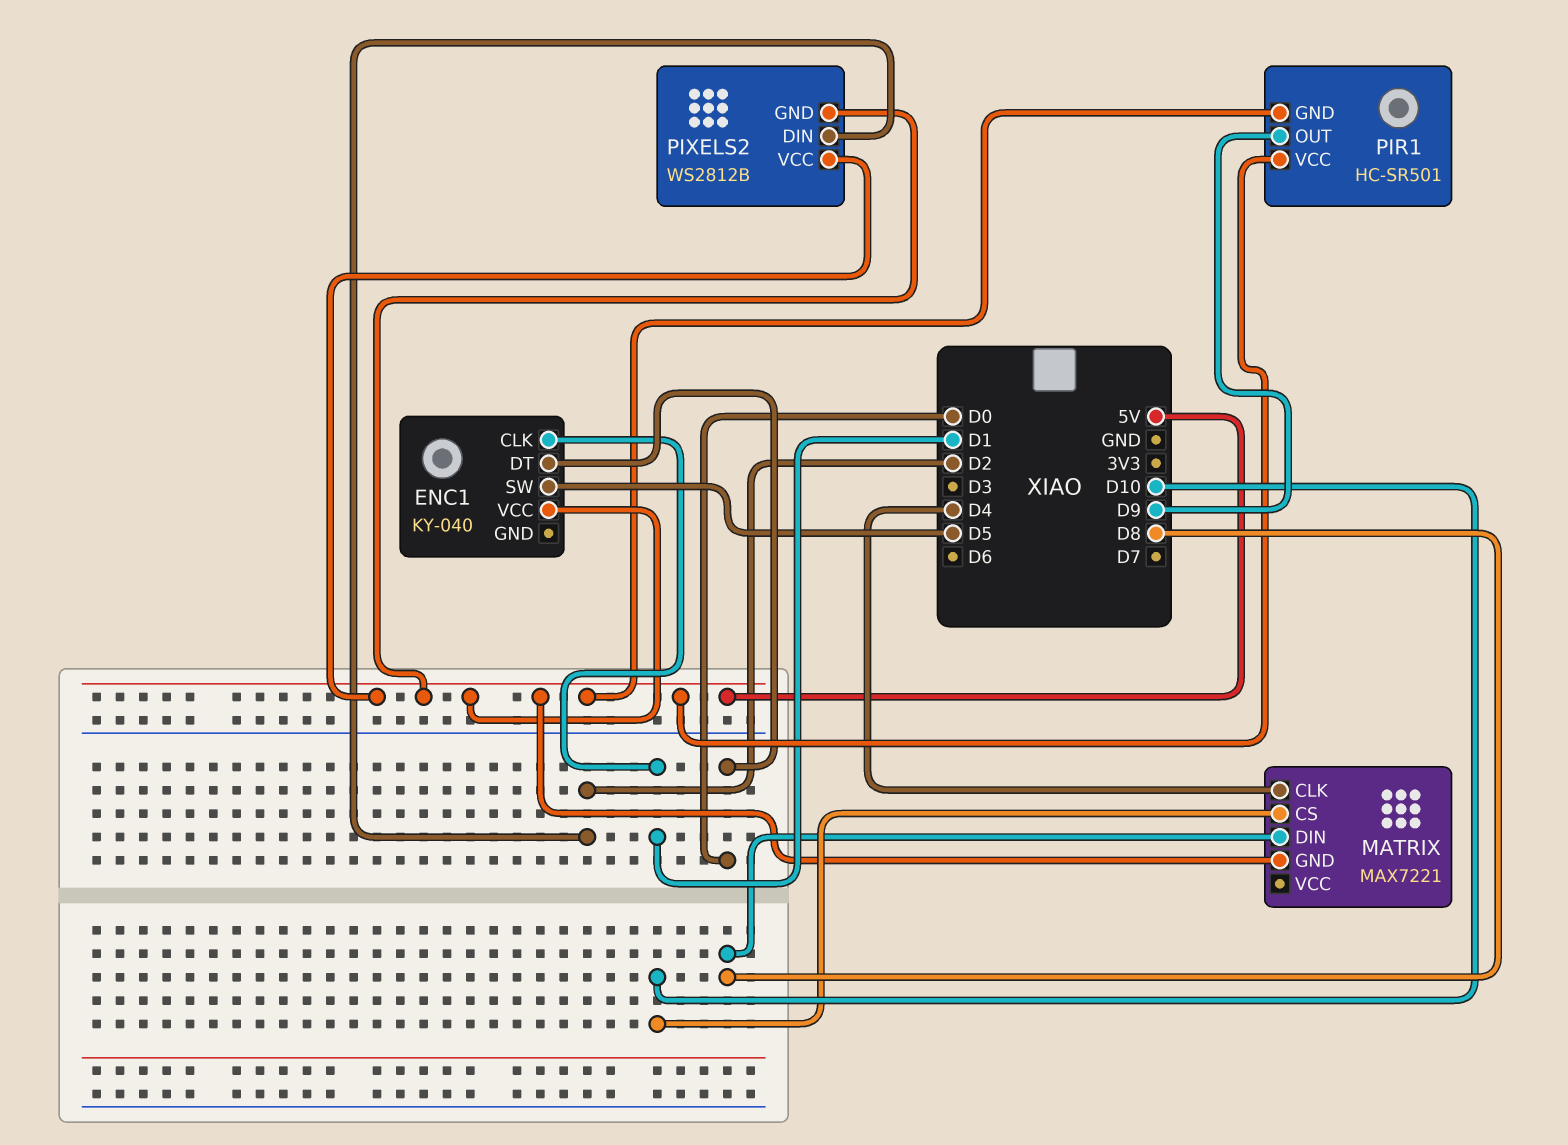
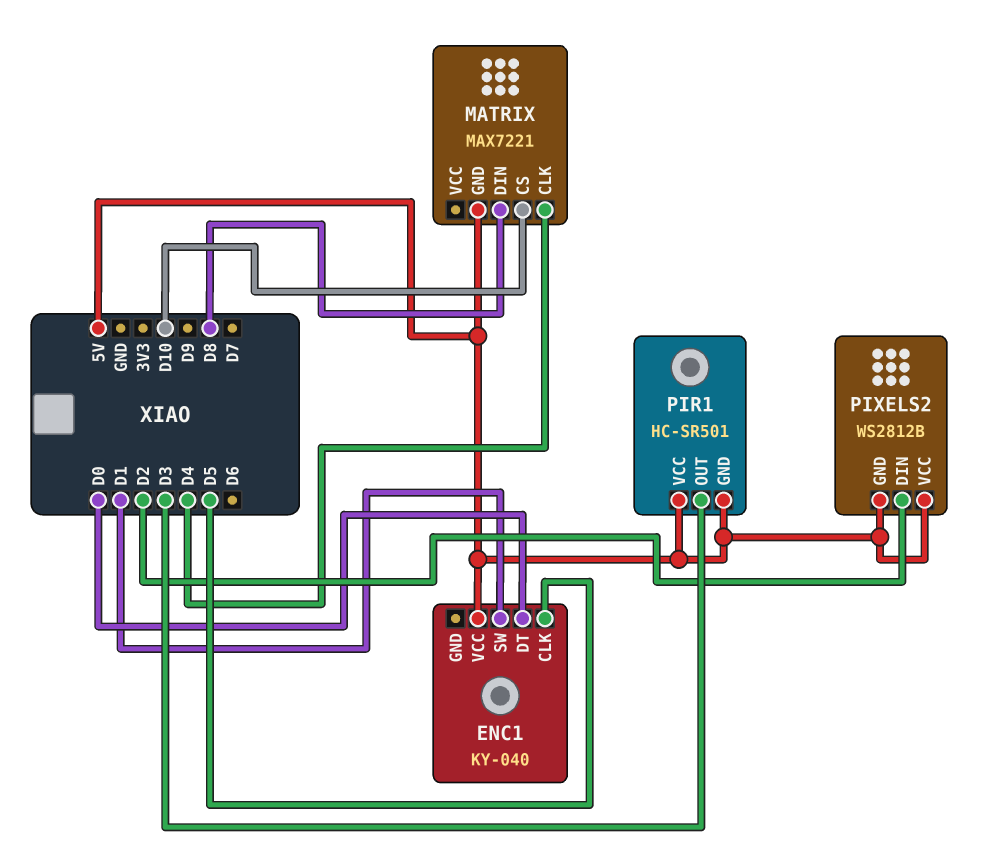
ENC1 pin CLK: D1 -> D5
ENC1 pin SW: D5 -> D1
PIR1 pin OUT: D9 -> D3

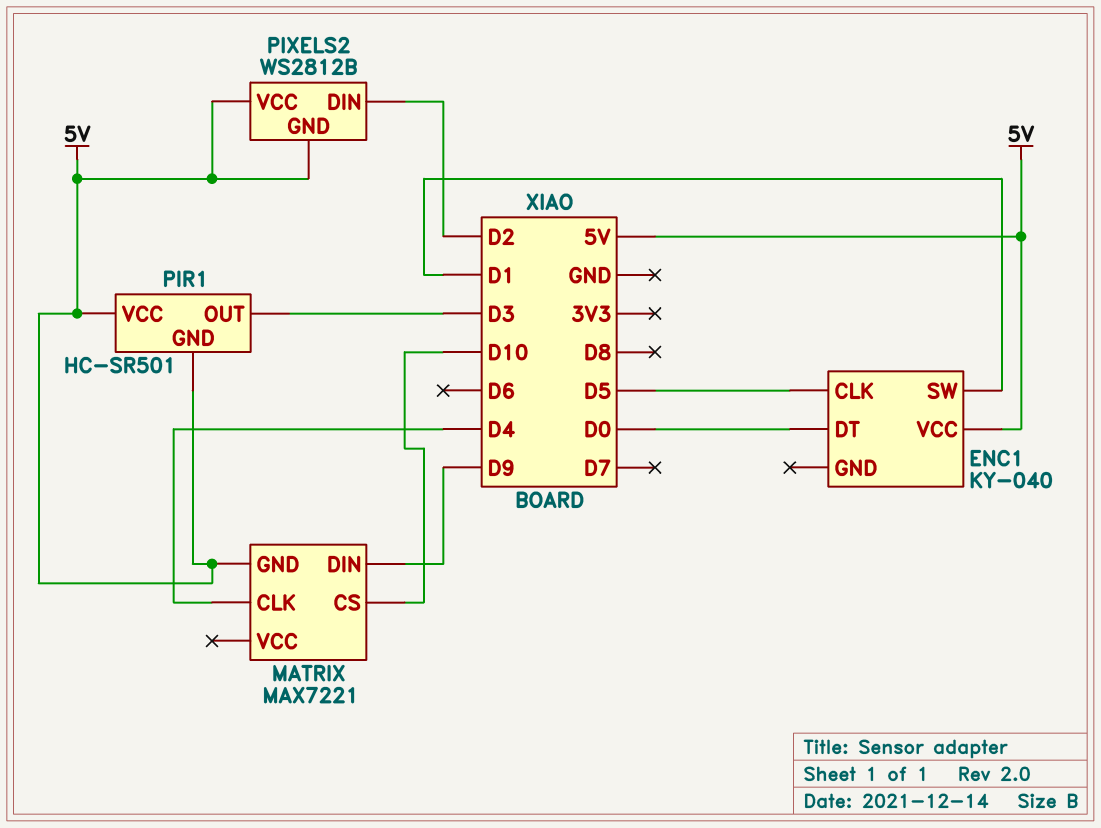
MATRIX pin DIN: D8 -> D9

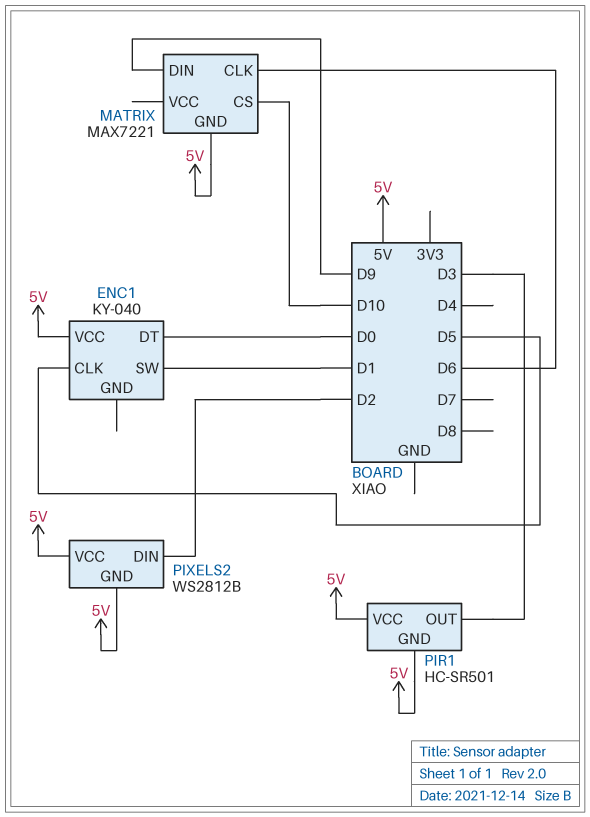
MATRIX pin CLK: D4 -> D6

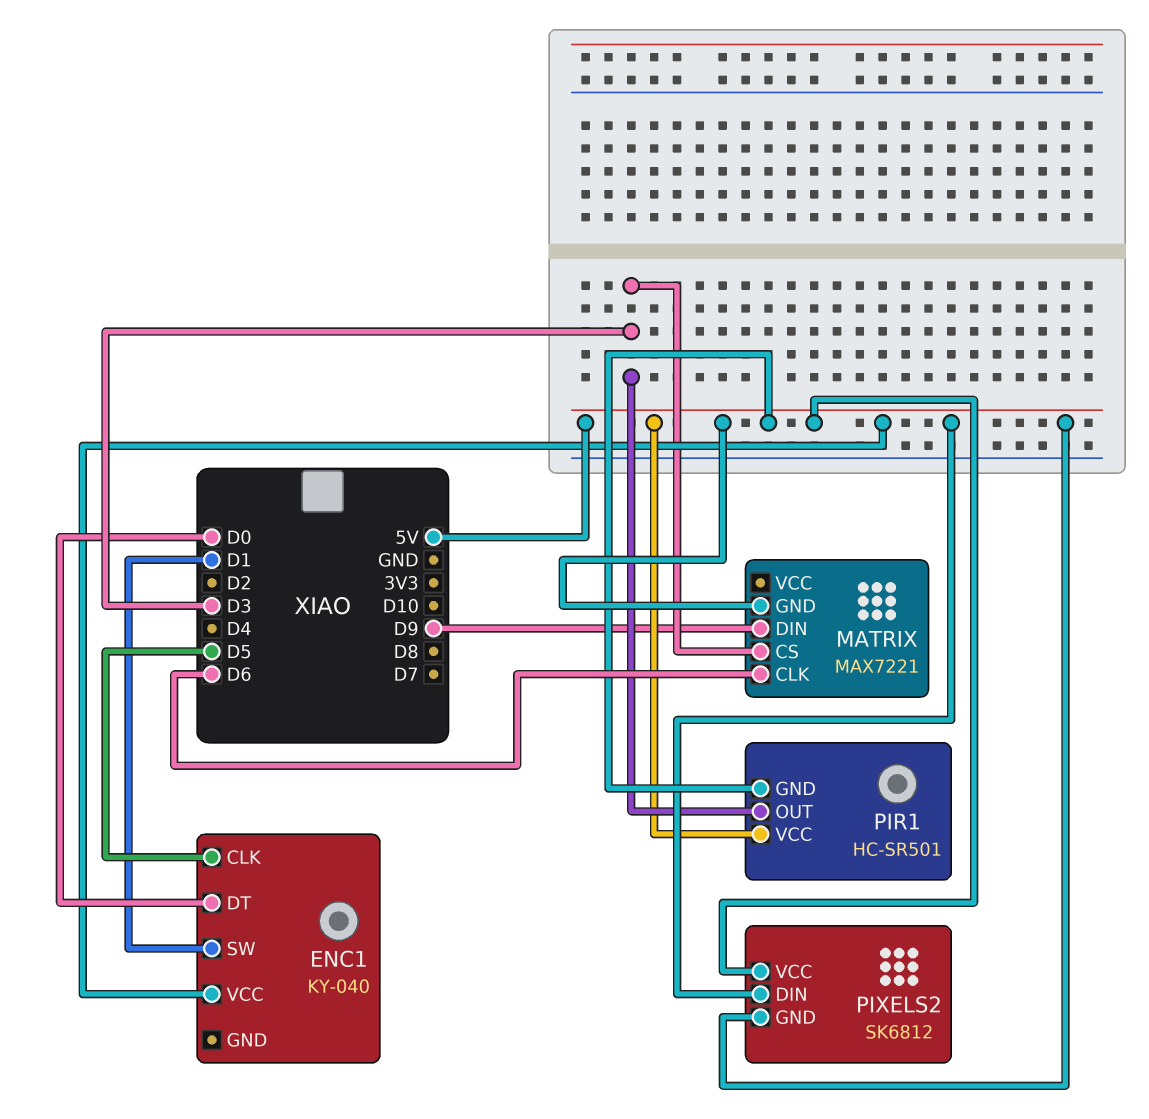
MATRIX pin CS: D10 -> D3
PIXELS2: WS2812B -> SK6812
PIXELS2 pin DIN: D2 -> 5V

